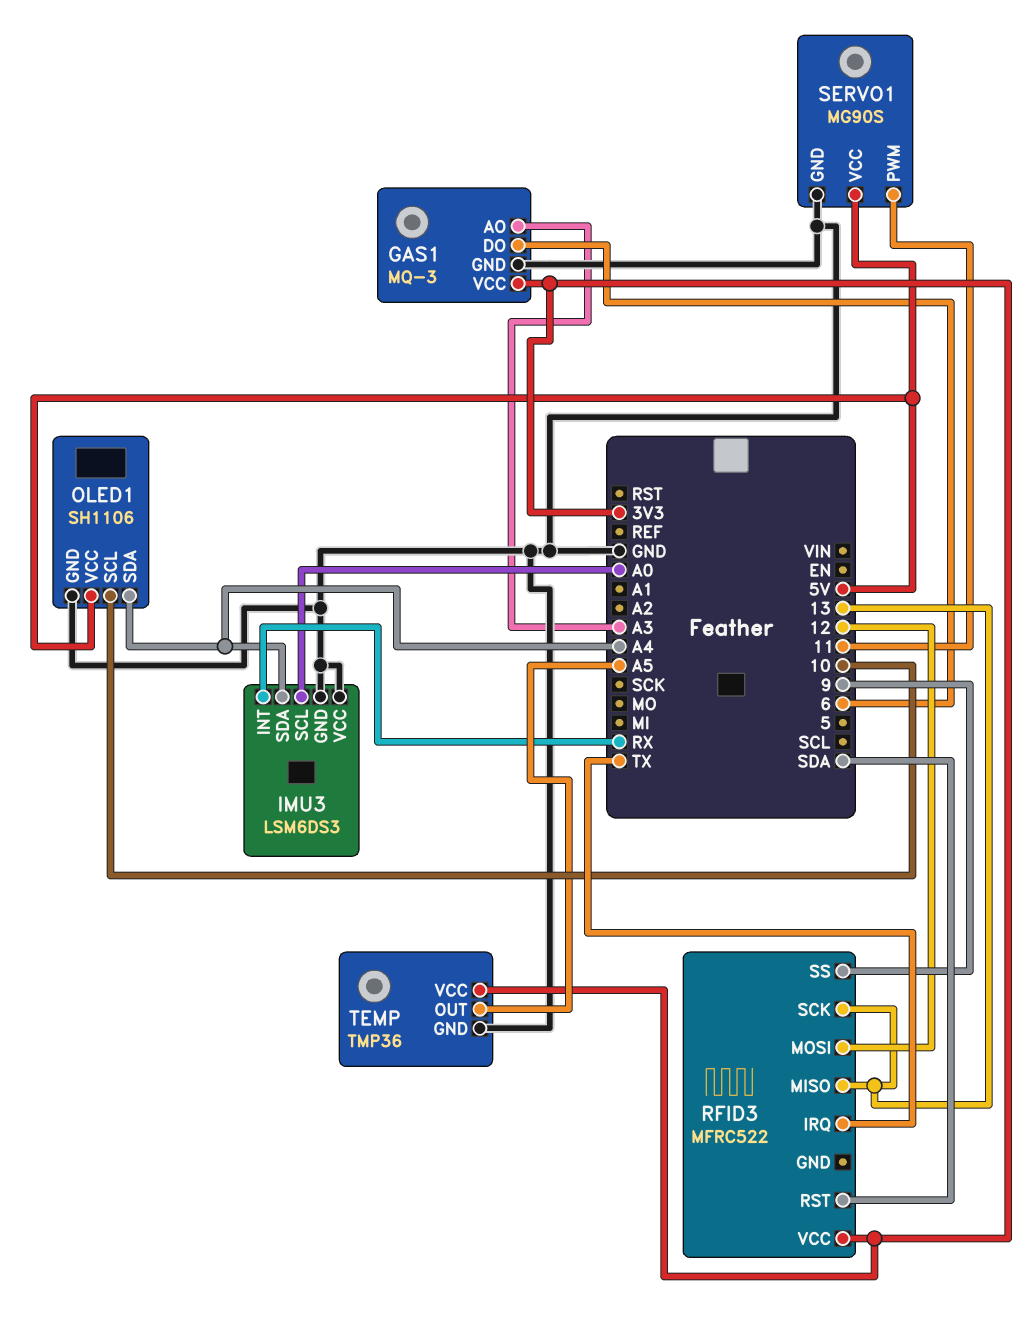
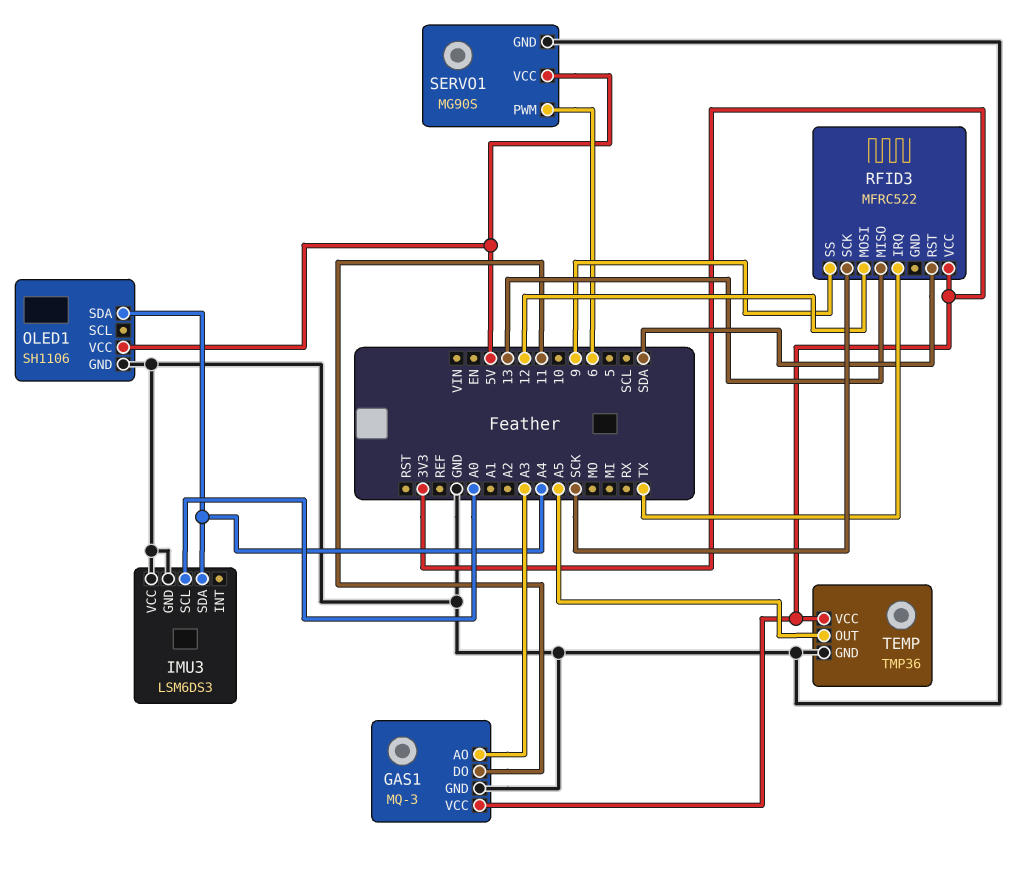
GAS1 pin DO: 6 -> 11
IMU3 pin INT: RX -> none
OLED1 pin SCL: 10 -> none
RFID3 pin SCK: 13 -> SCK
SERVO1 pin PWM: 11 -> 6

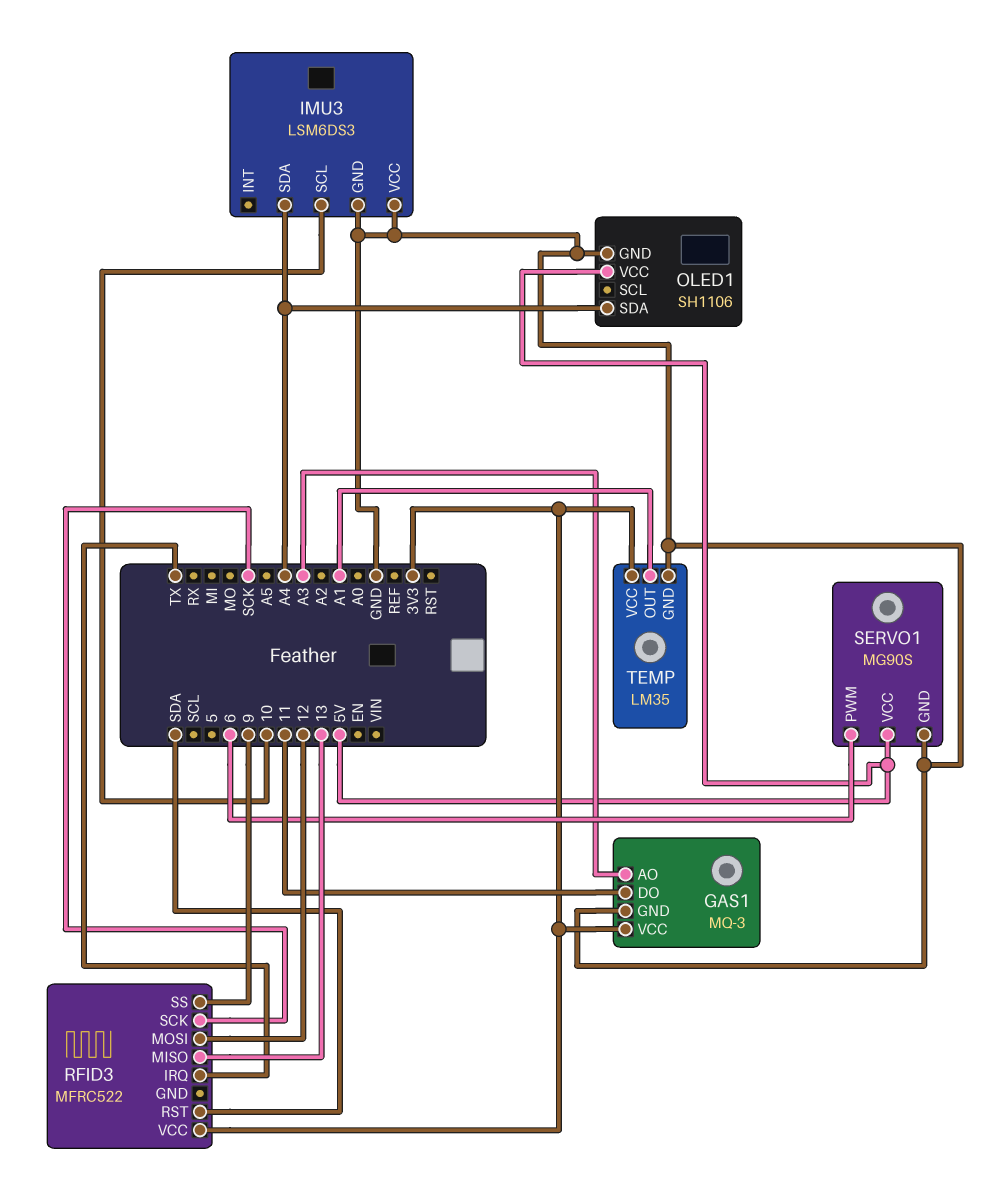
IMU3 pin SCL: A0 -> 10
TEMP: TMP36 -> LM35
TEMP pin OUT: A5 -> A1

